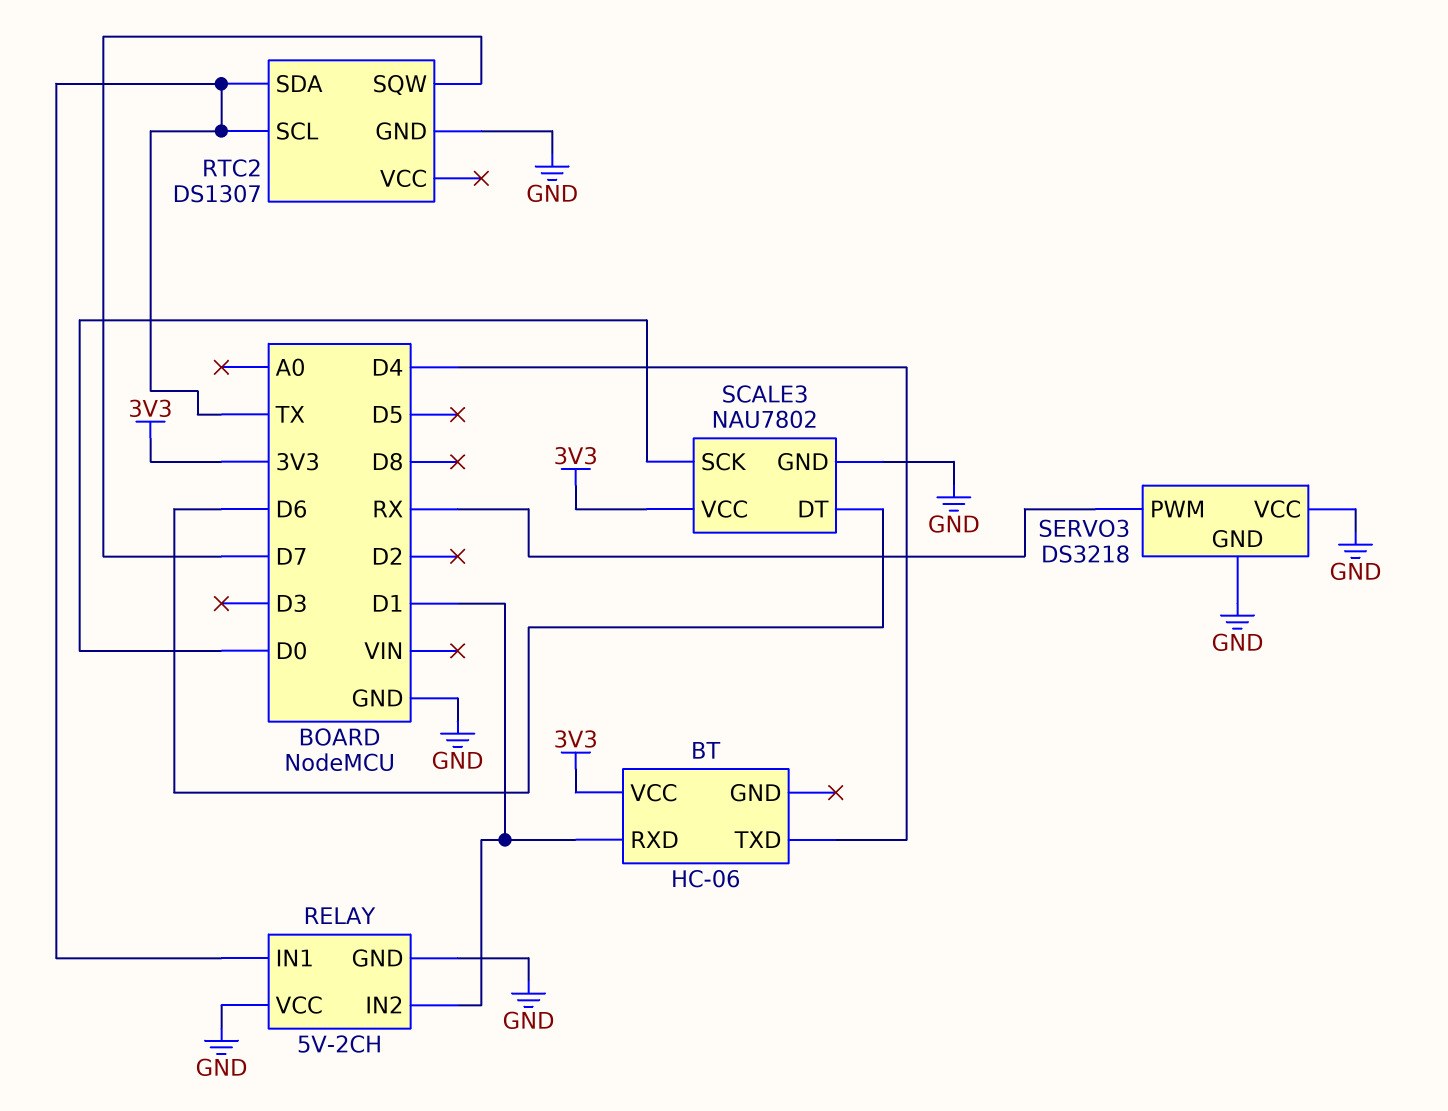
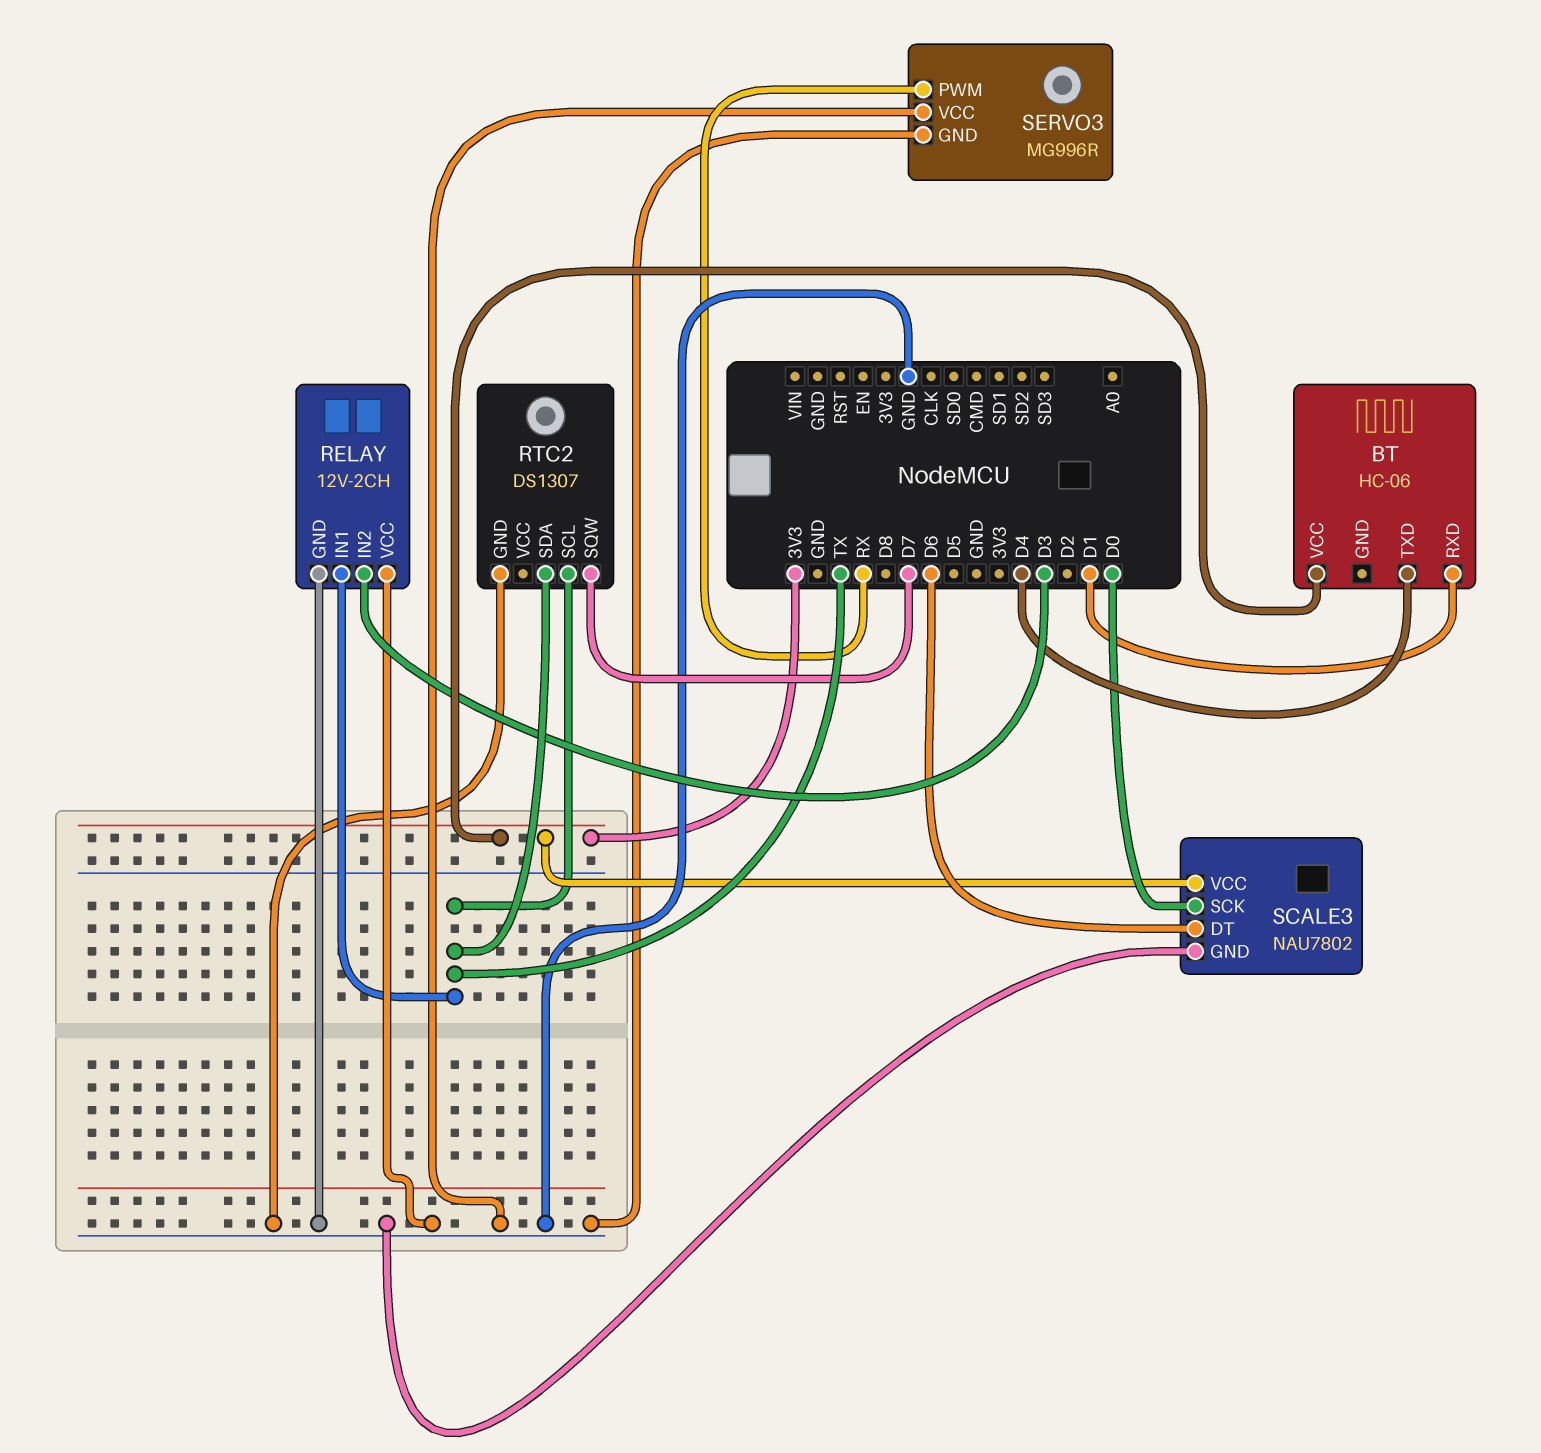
RELAY: 5V-2CH -> 12V-2CH
RELAY pin IN2: D1 -> D3
SERVO3: DS3218 -> MG996R

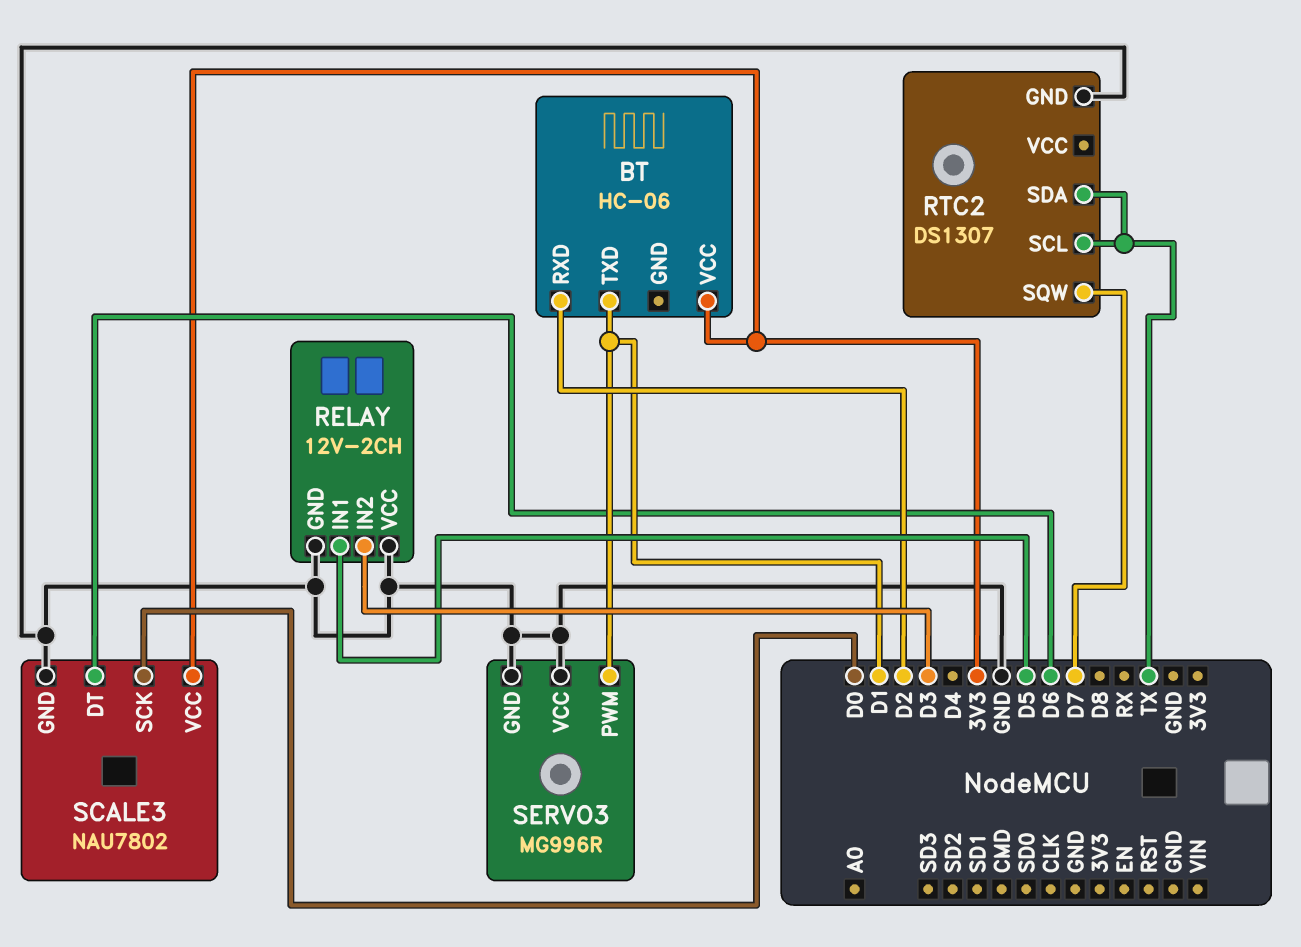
BT pin RXD: D1 -> D2
BT pin TXD: D4 -> D1
RELAY pin IN1: TX -> D5
SERVO3 pin PWM: RX -> D1

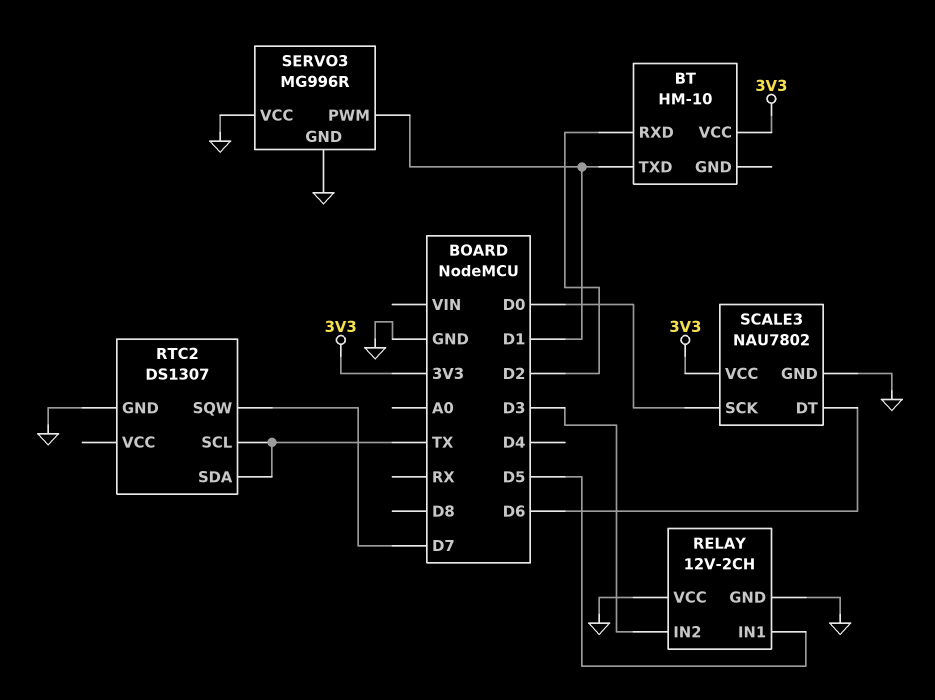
BT: HC-06 -> HM-10

